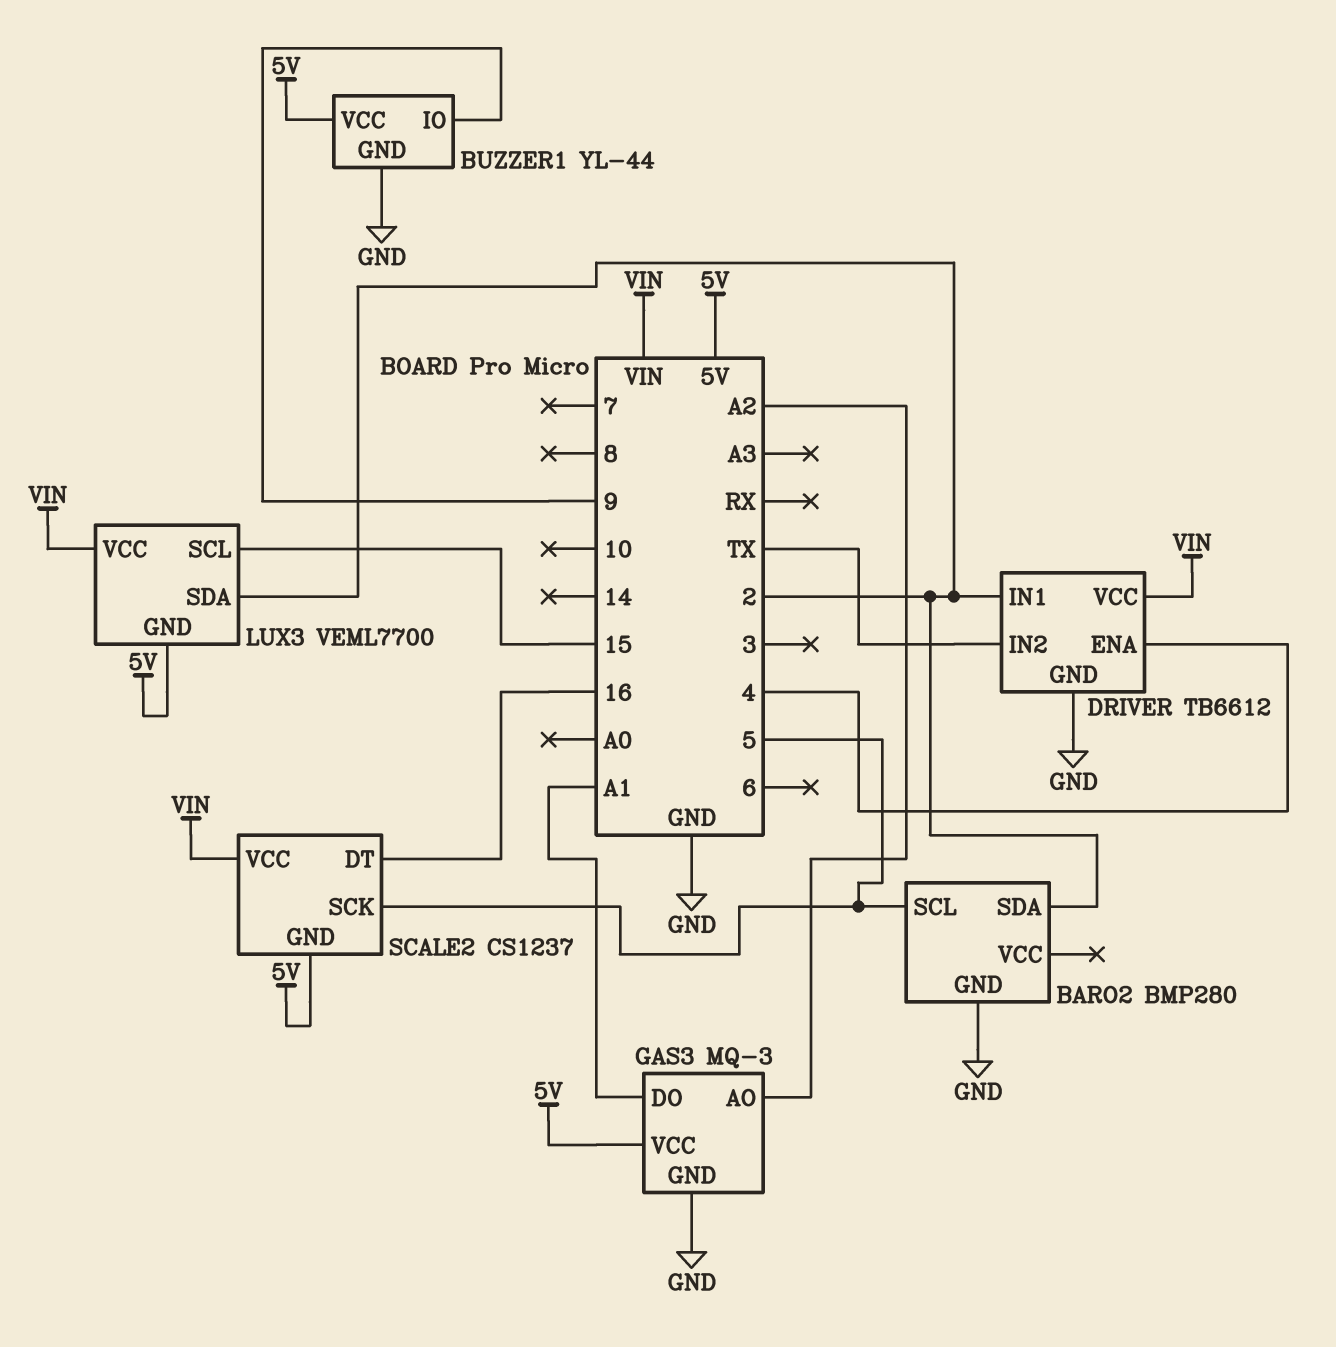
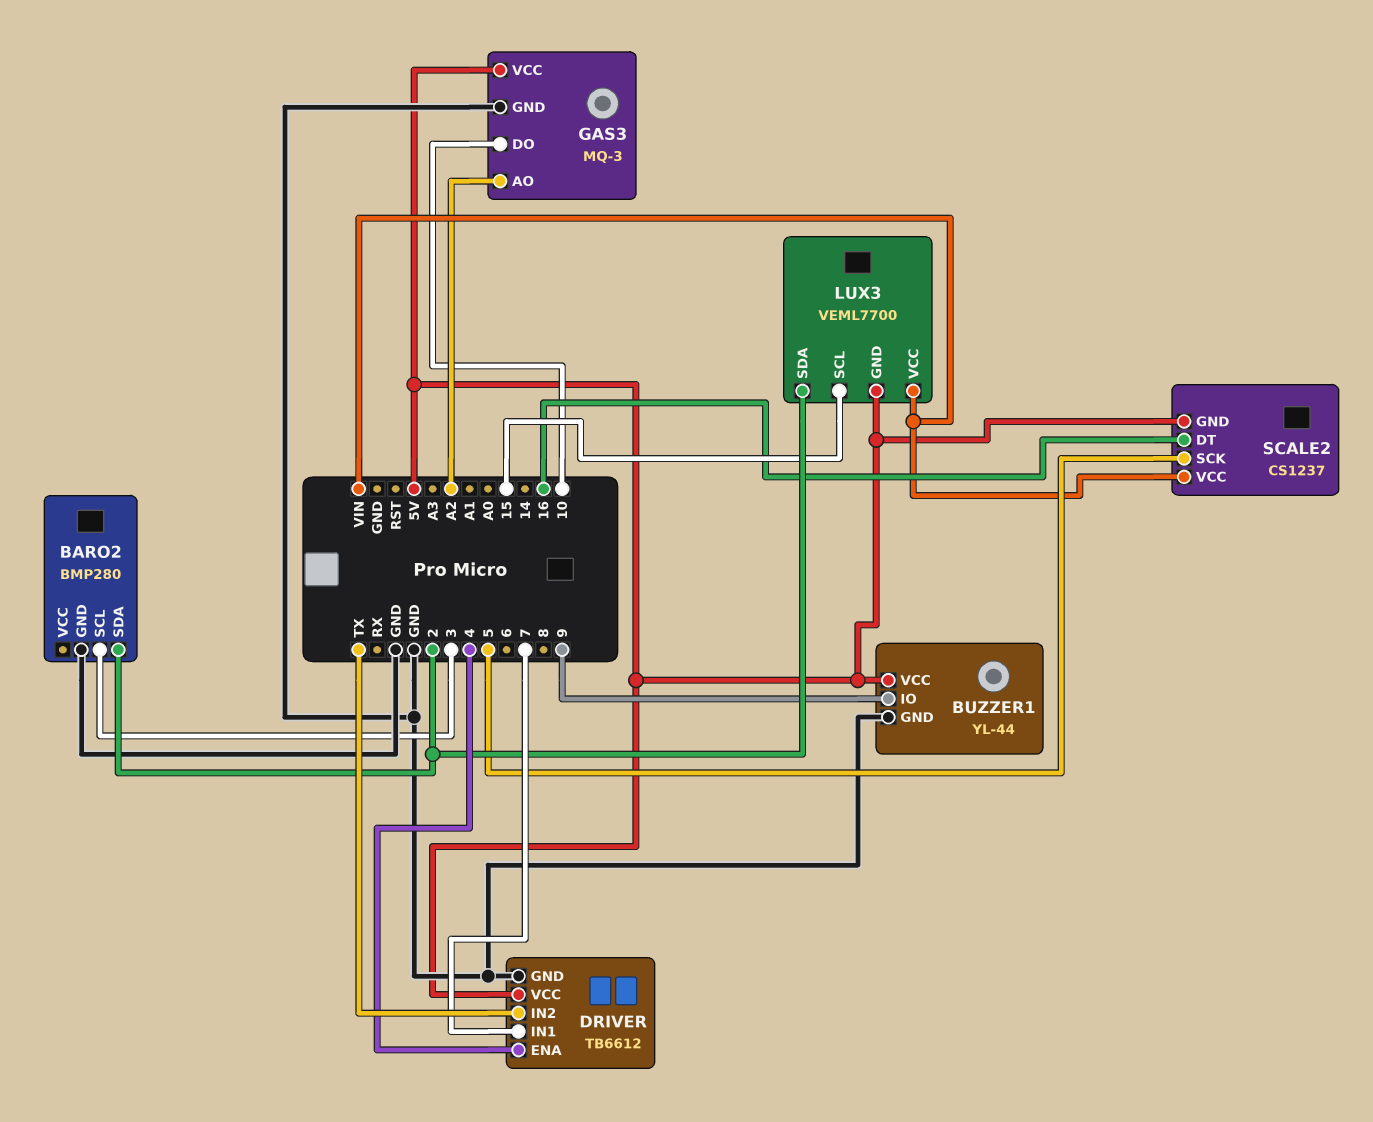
BARO2 pin SCL: 5 -> 3
DRIVER pin IN1: 2 -> 7
DRIVER pin VCC: VIN -> 5V
GAS3 pin DO: A1 -> 10

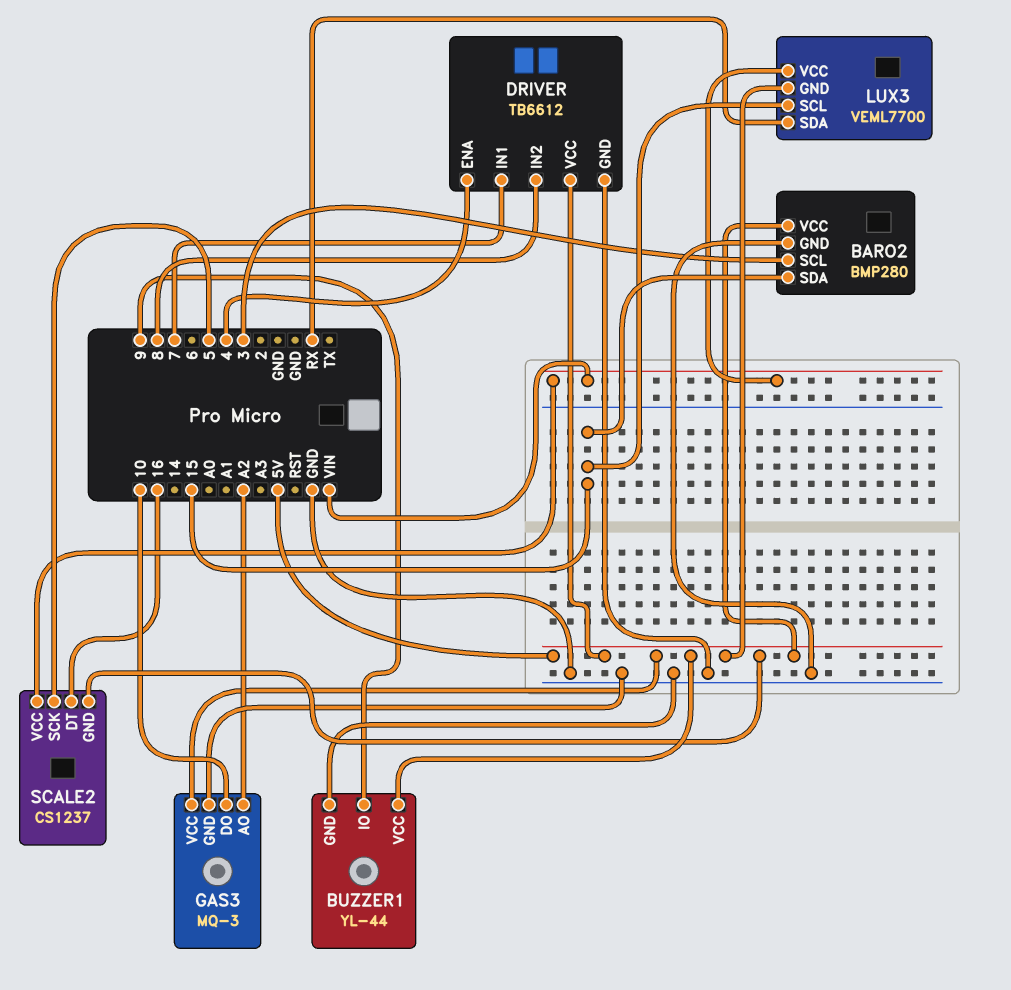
BARO2 pin SDA: 2 -> 15
BARO2 pin VCC: none -> 5V
DRIVER pin IN2: TX -> 8
LUX3 pin SDA: 2 -> RX

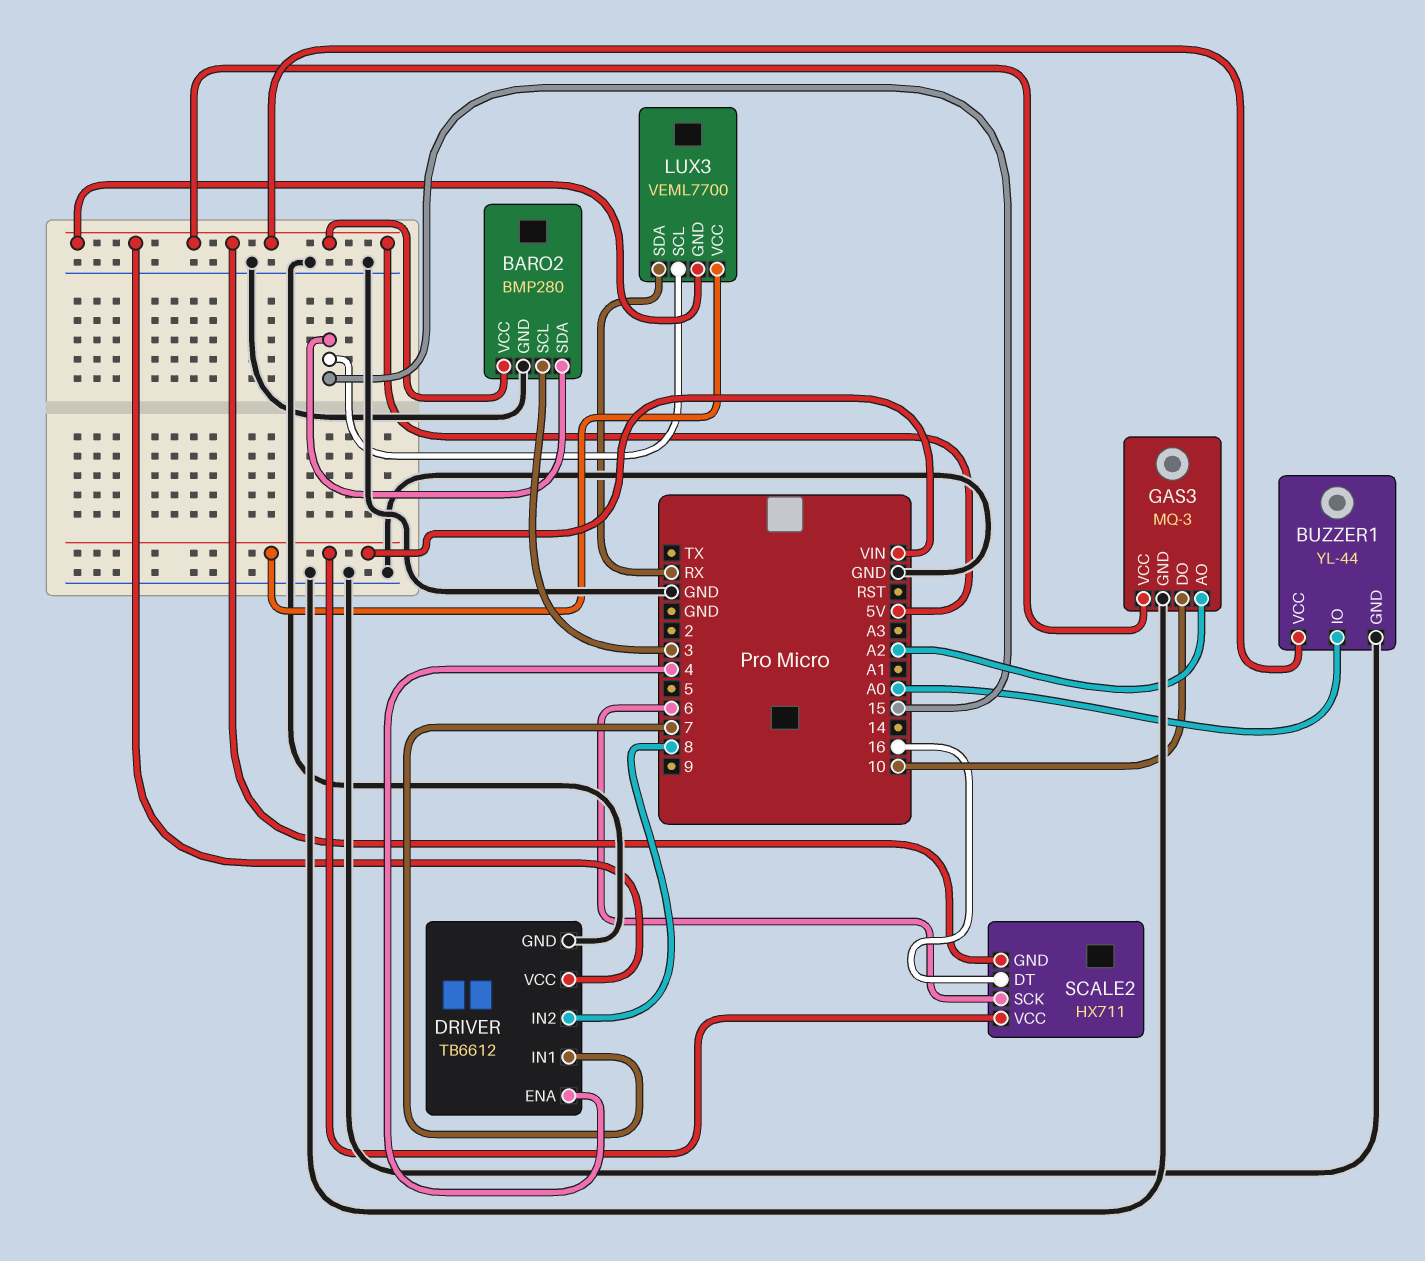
BUZZER1 pin IO: 9 -> A0
SCALE2: CS1237 -> HX711
SCALE2 pin SCK: 5 -> 6

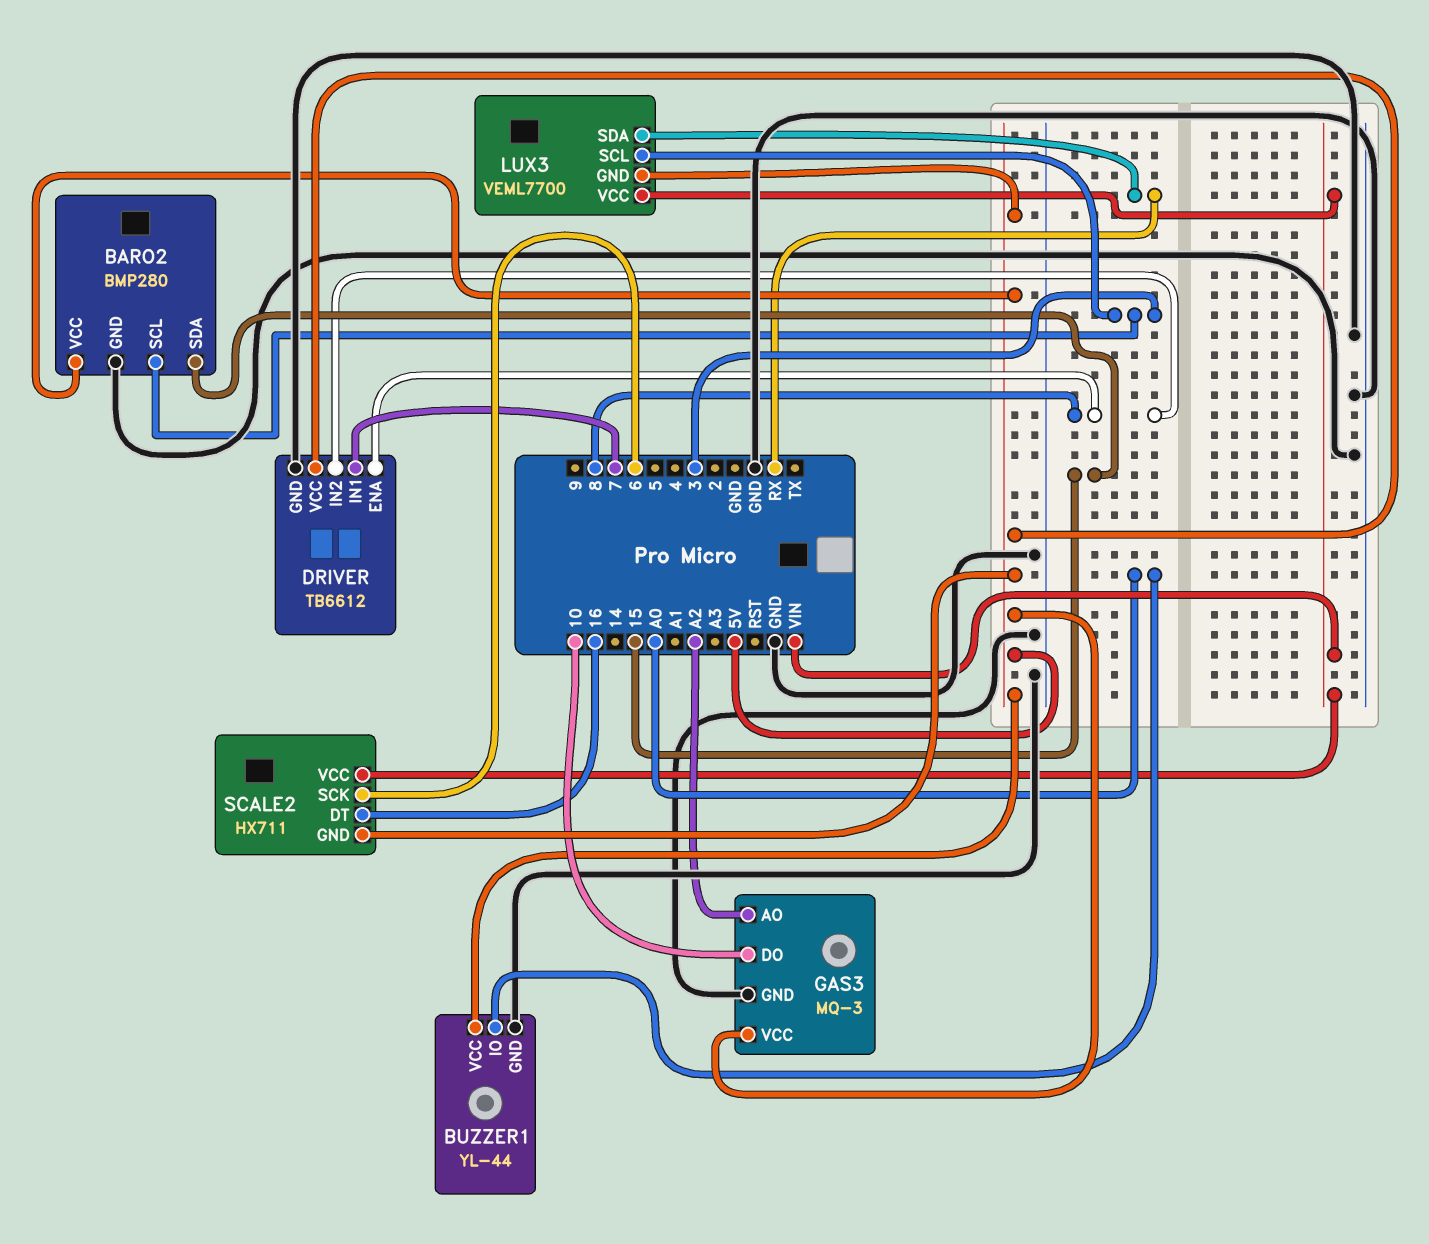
DRIVER pin ENA: 4 -> 8
LUX3 pin SCL: 15 -> 3

